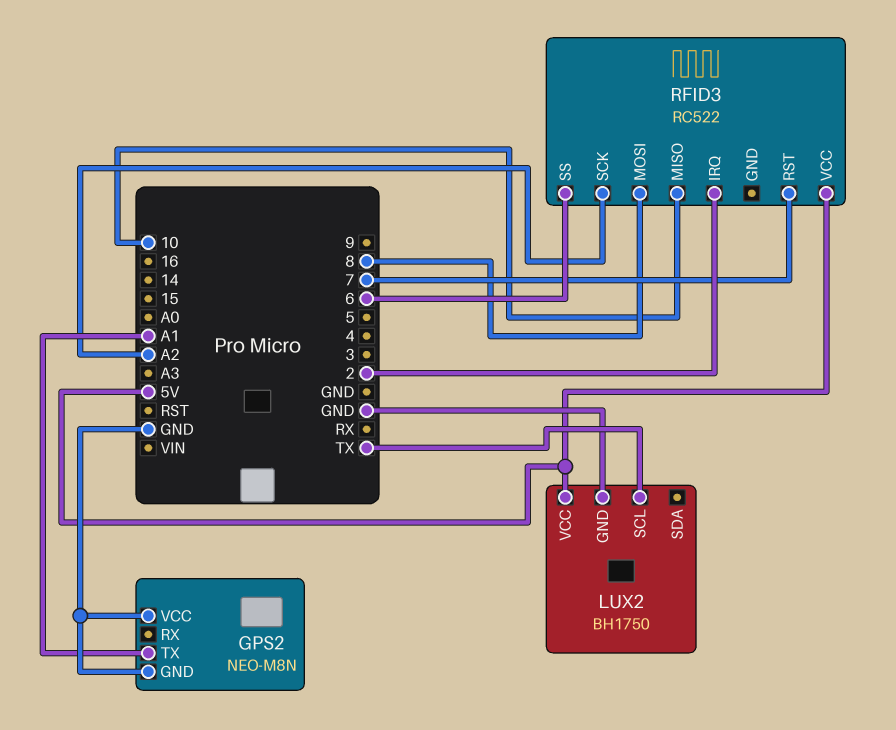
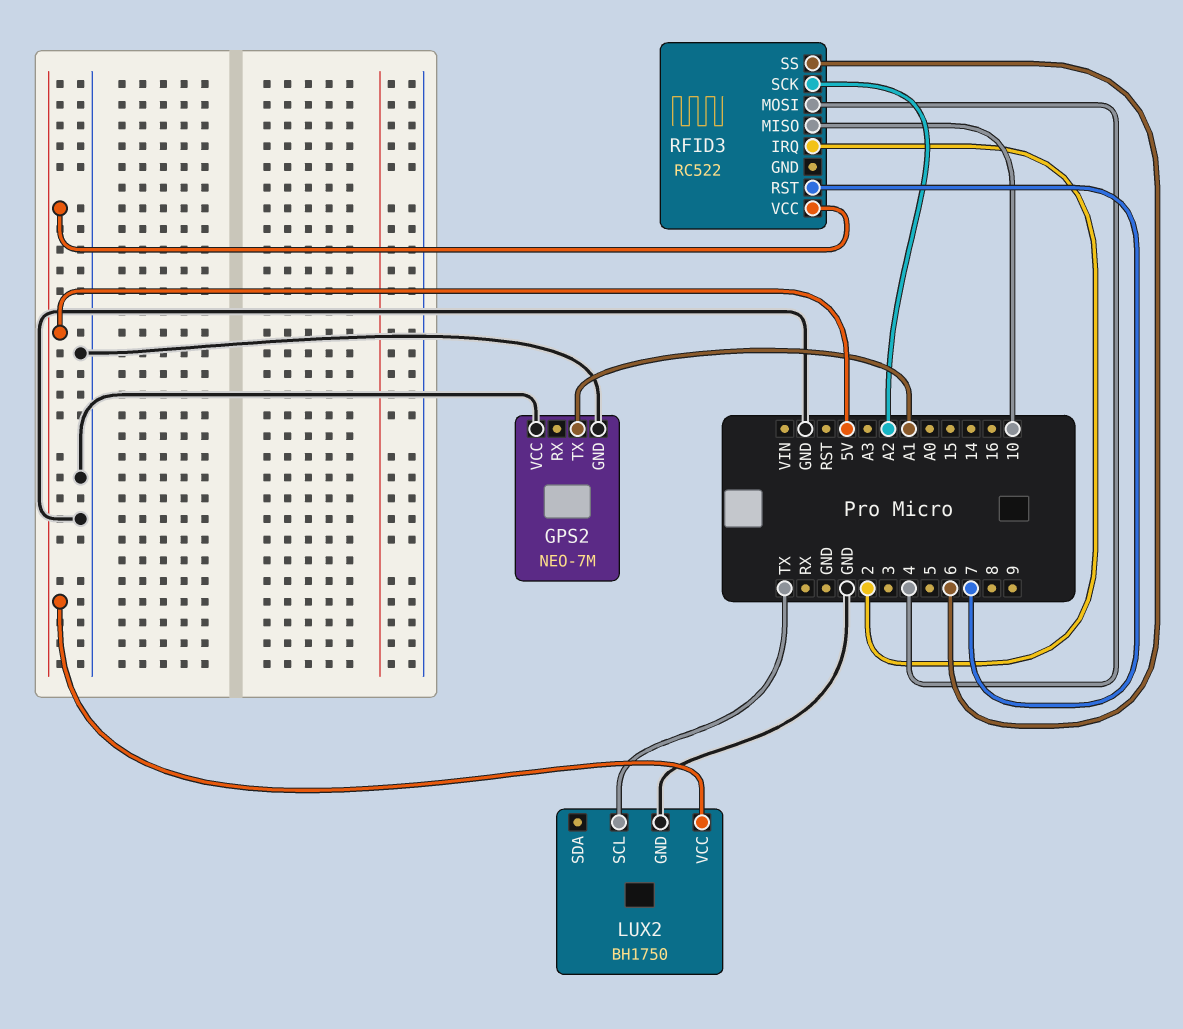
GPS2: NEO-M8N -> NEO-7M
RFID3 pin MOSI: 8 -> 4

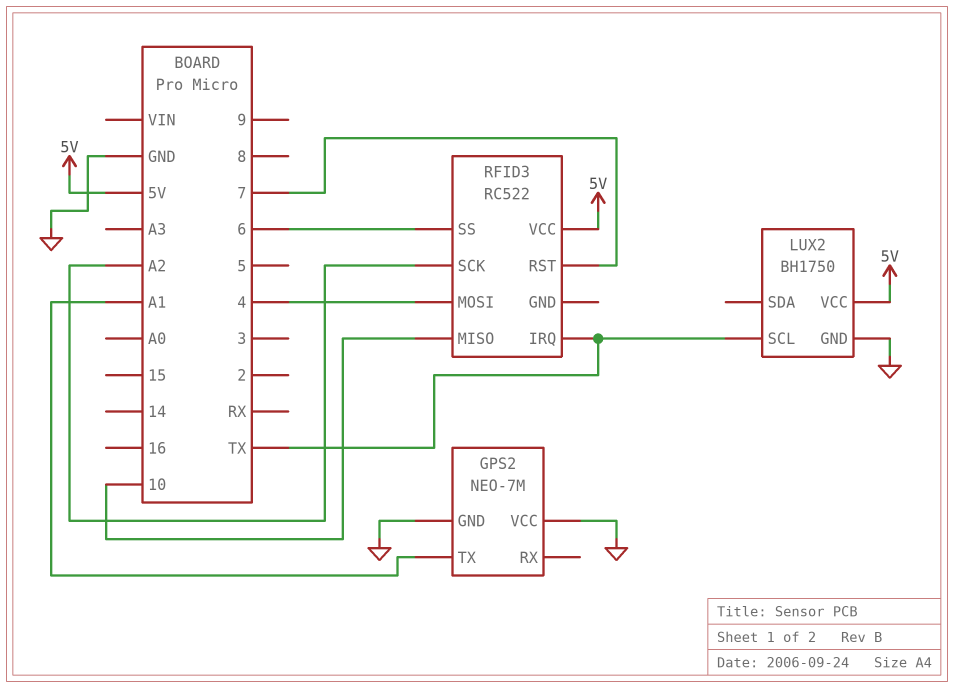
RFID3 pin IRQ: 2 -> TX

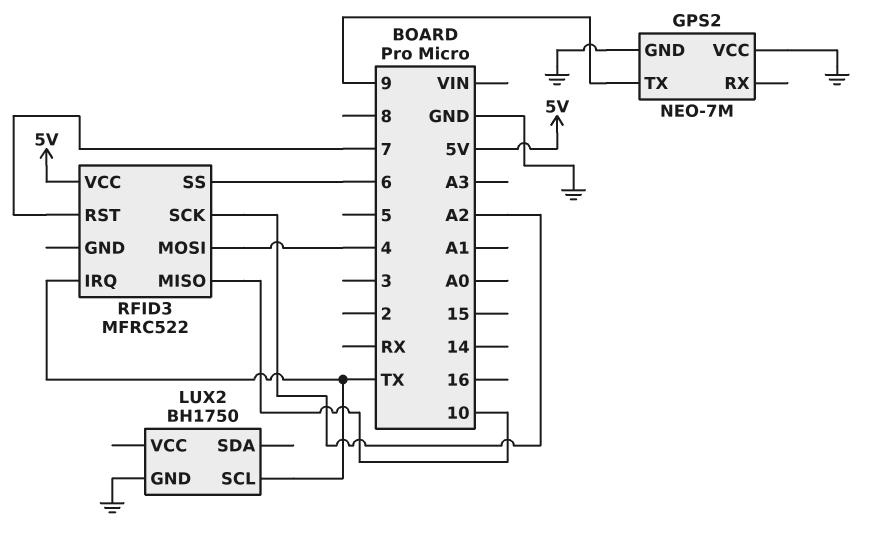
GPS2 pin TX: A1 -> 9
LUX2 pin VCC: 5V -> none
RFID3: RC522 -> MFRC522

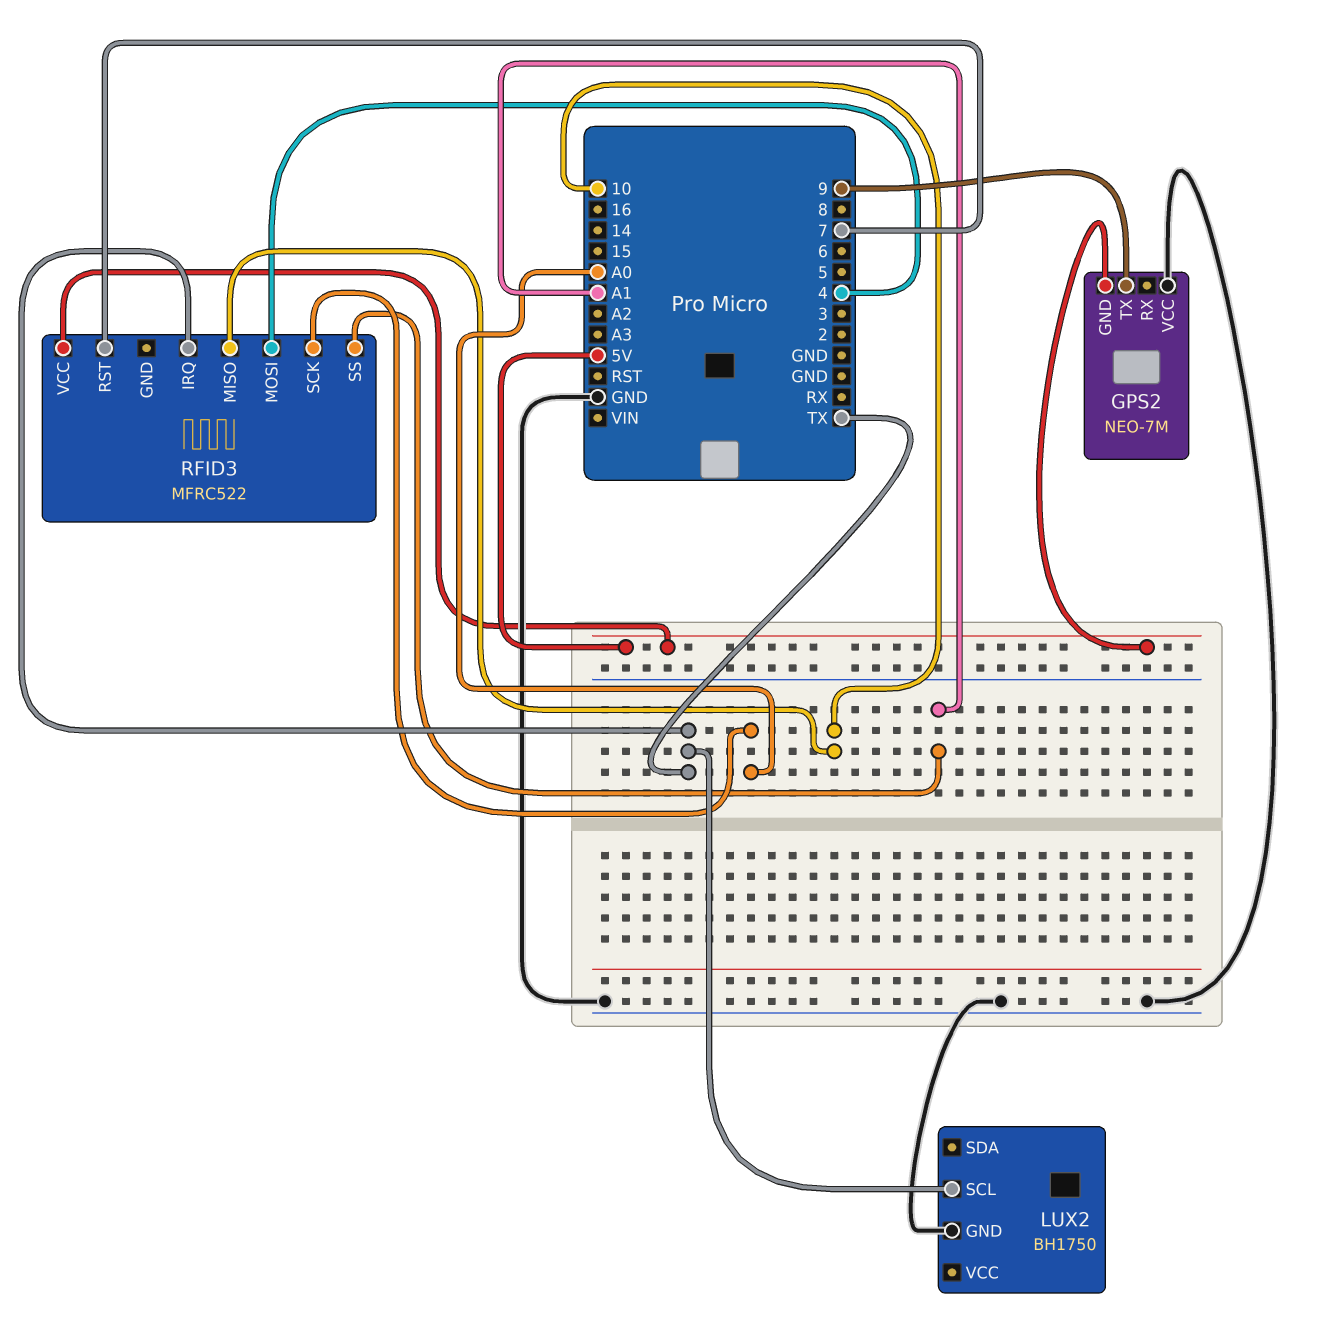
GPS2 pin GND: GND -> 5V
RFID3 pin SCK: A2 -> A0
RFID3 pin SS: 6 -> A1

